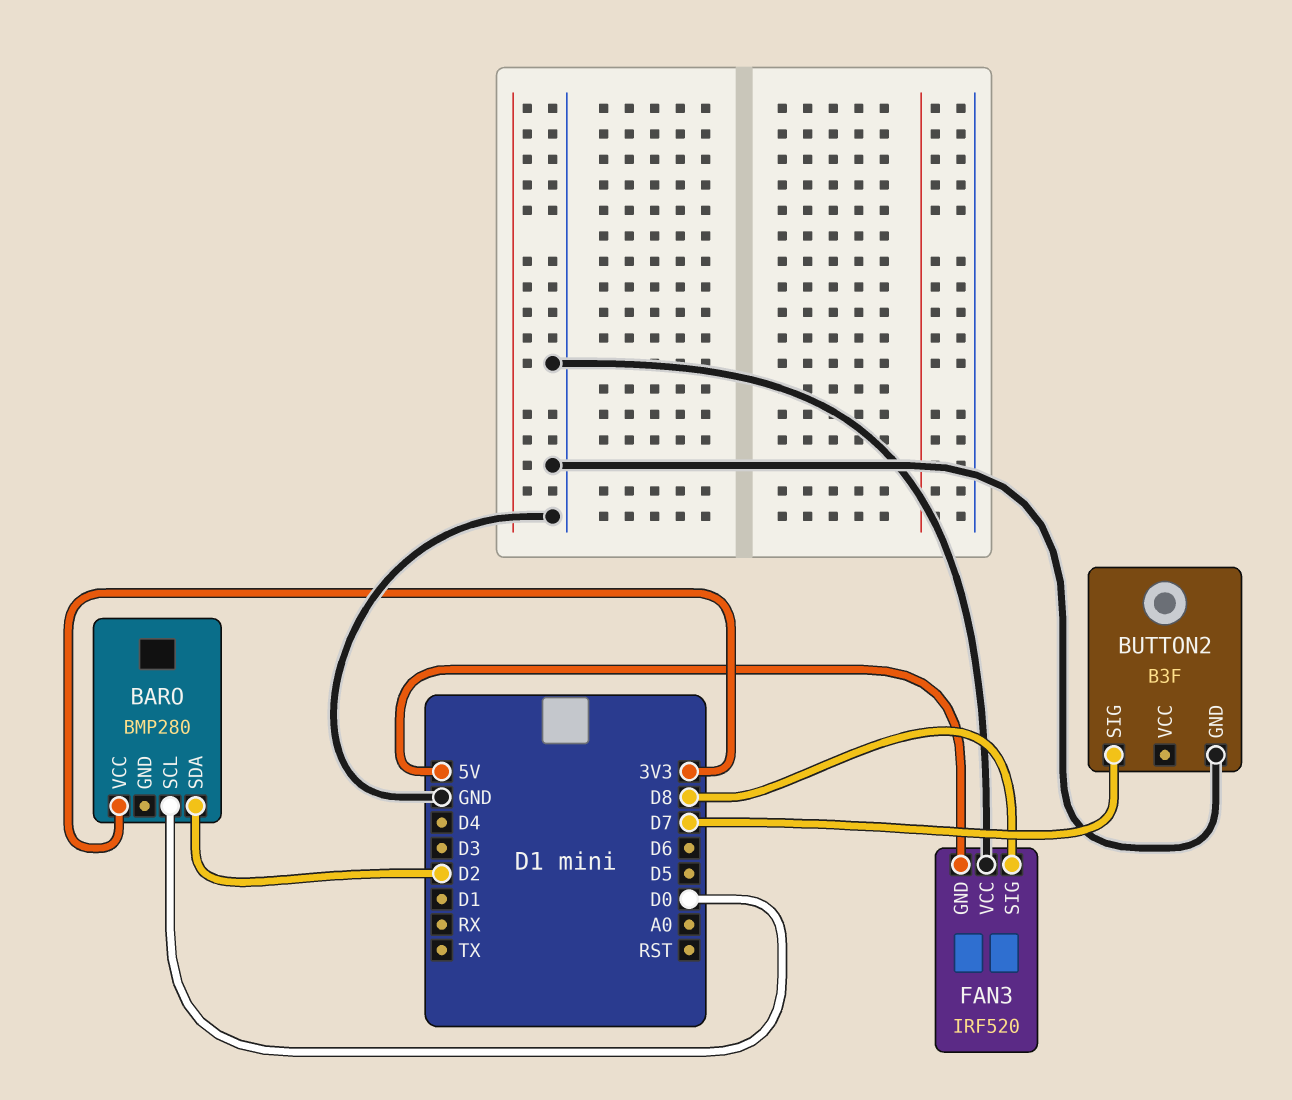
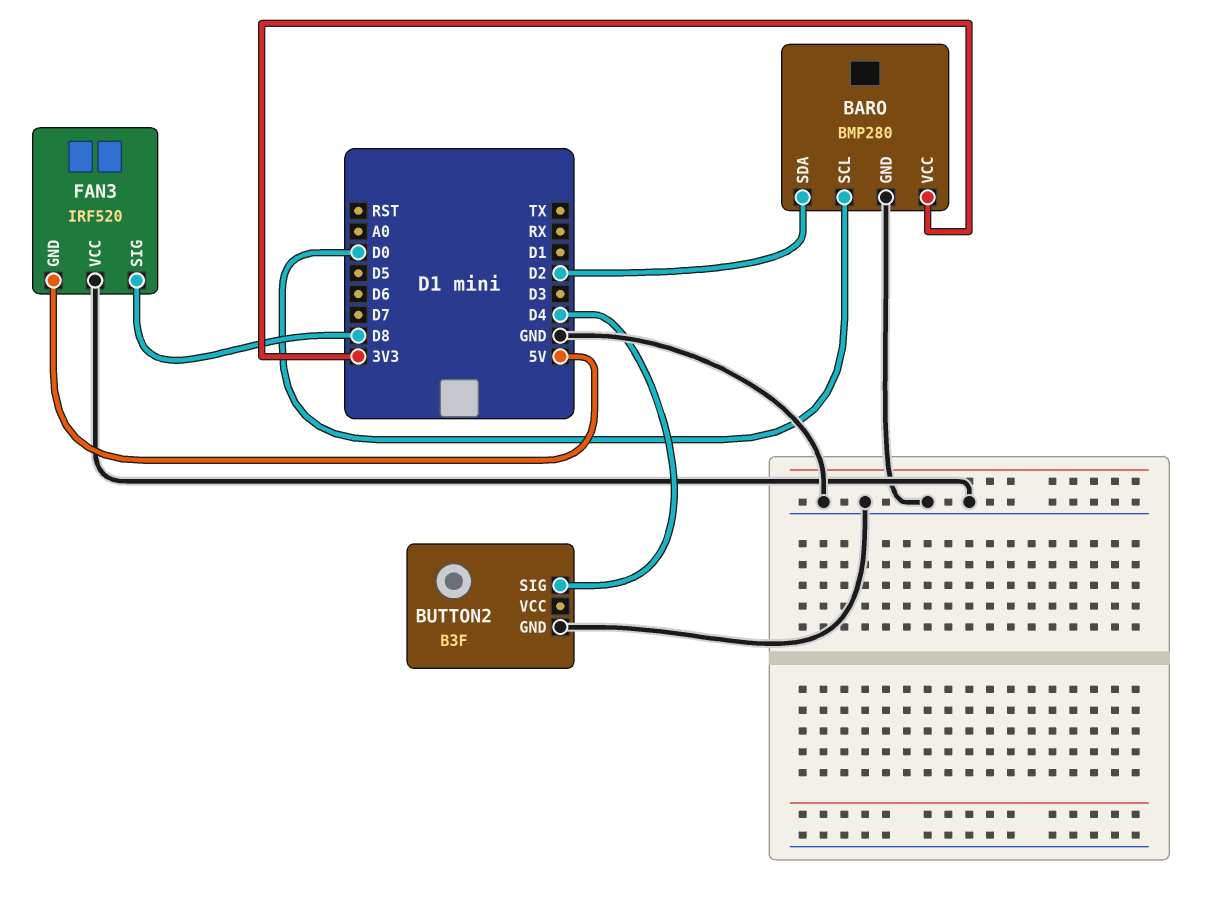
BARO pin GND: none -> GND
BUTTON2 pin SIG: D7 -> D4

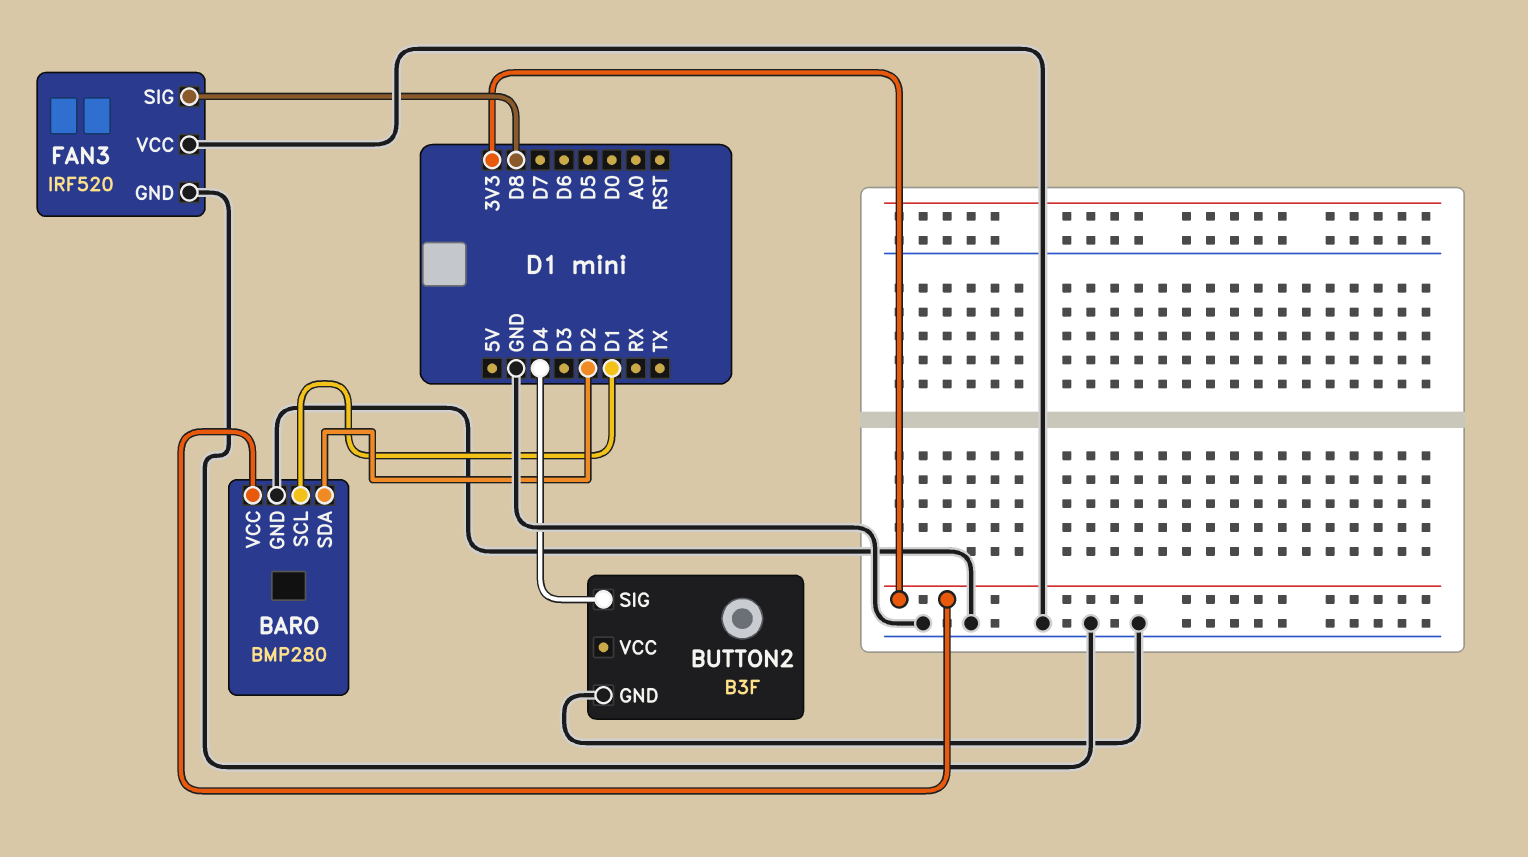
BARO pin SCL: D0 -> D1
FAN3 pin GND: 5V -> GND

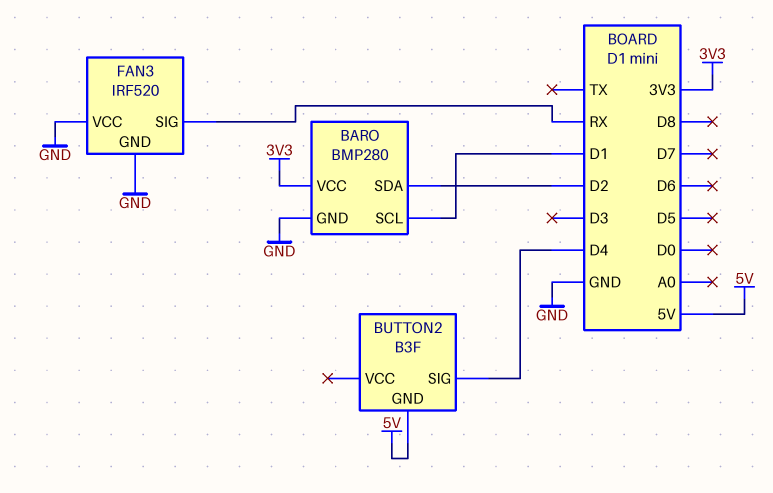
BUTTON2 pin GND: GND -> 5V
FAN3 pin SIG: D8 -> RX

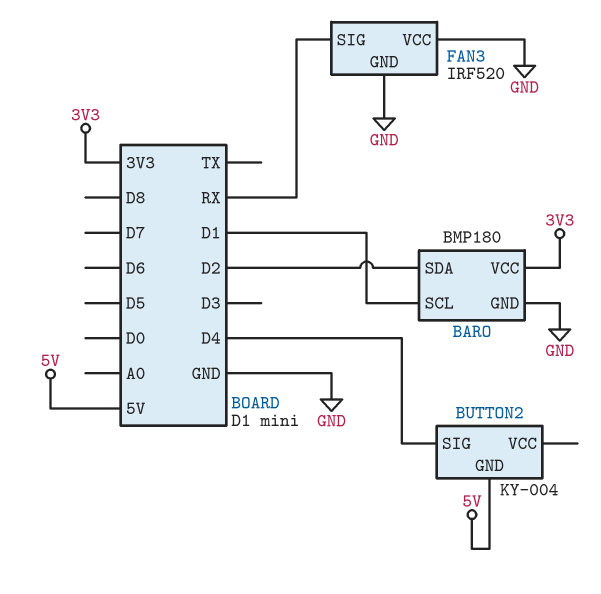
BARO: BMP280 -> BMP180
BUTTON2: B3F -> KY-004

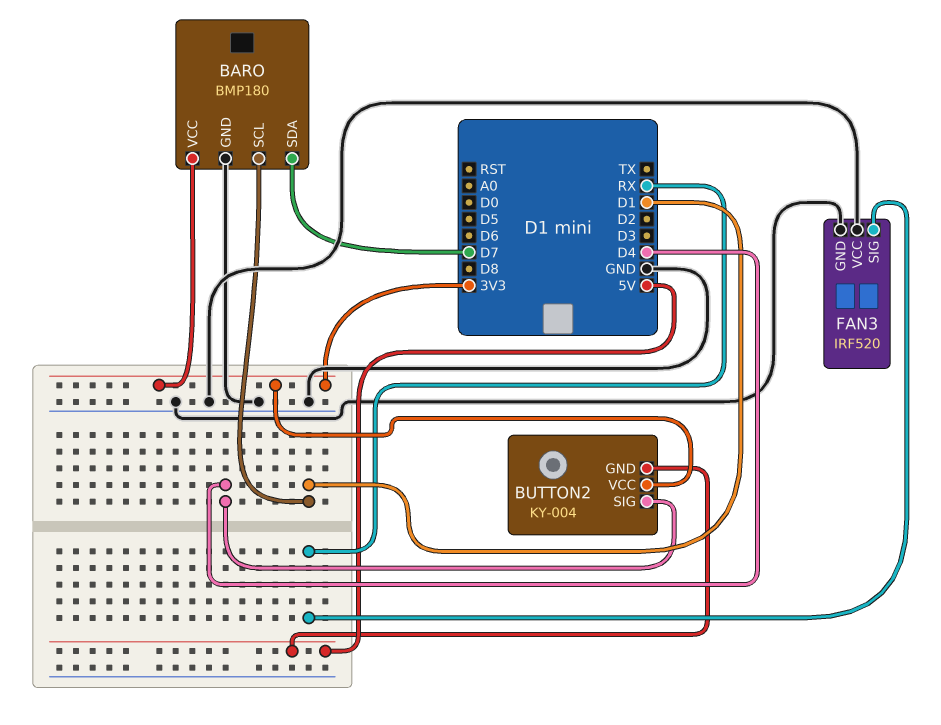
BARO pin SDA: D2 -> D7
BUTTON2 pin VCC: none -> 3V3

